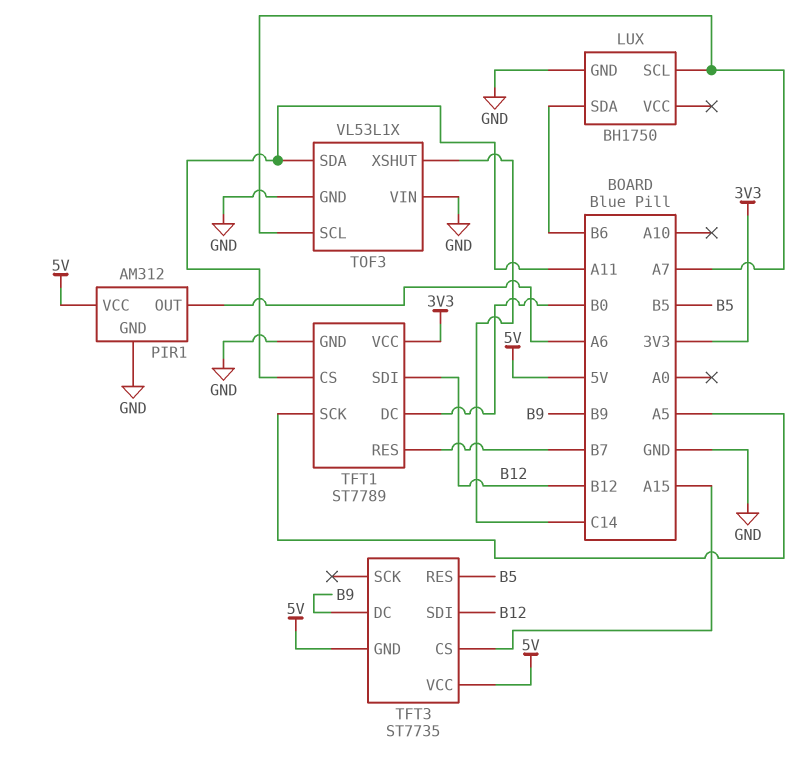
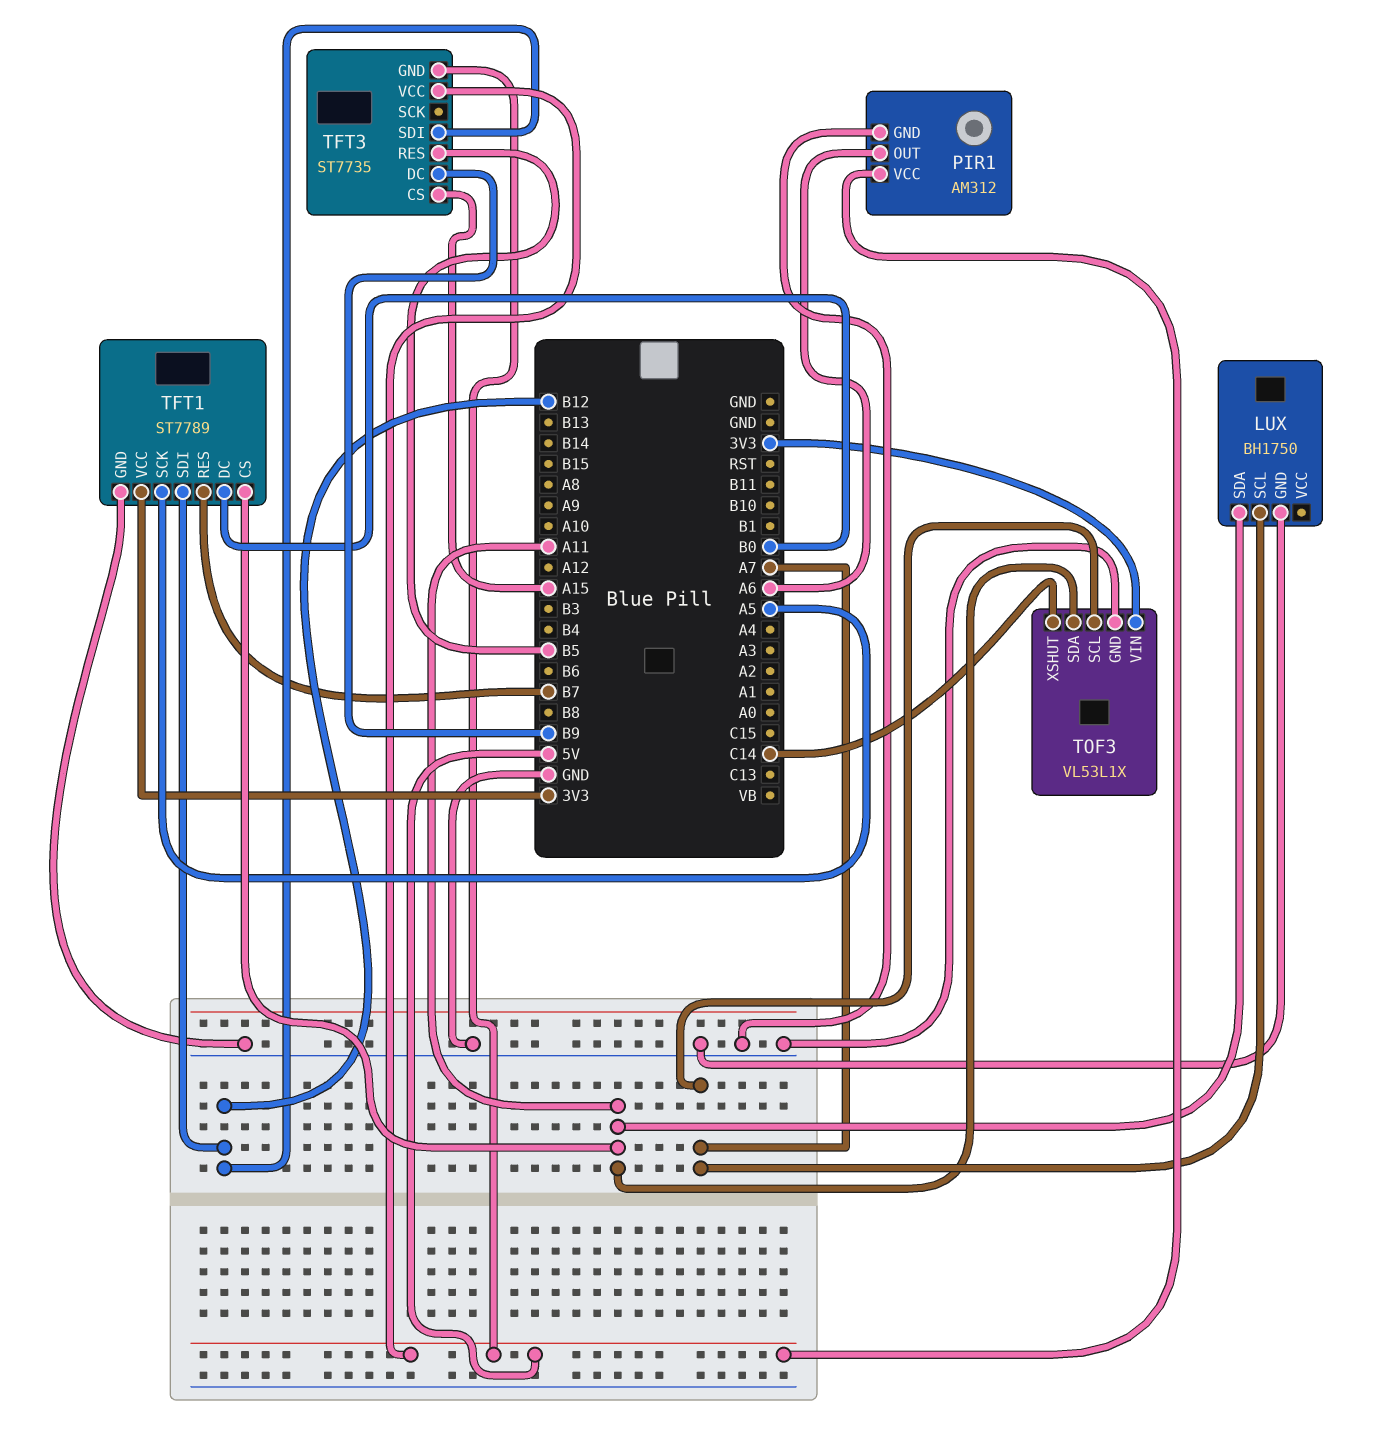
LUX pin SDA: B6 -> A11
TOF3 pin VIN: GND -> 3V3

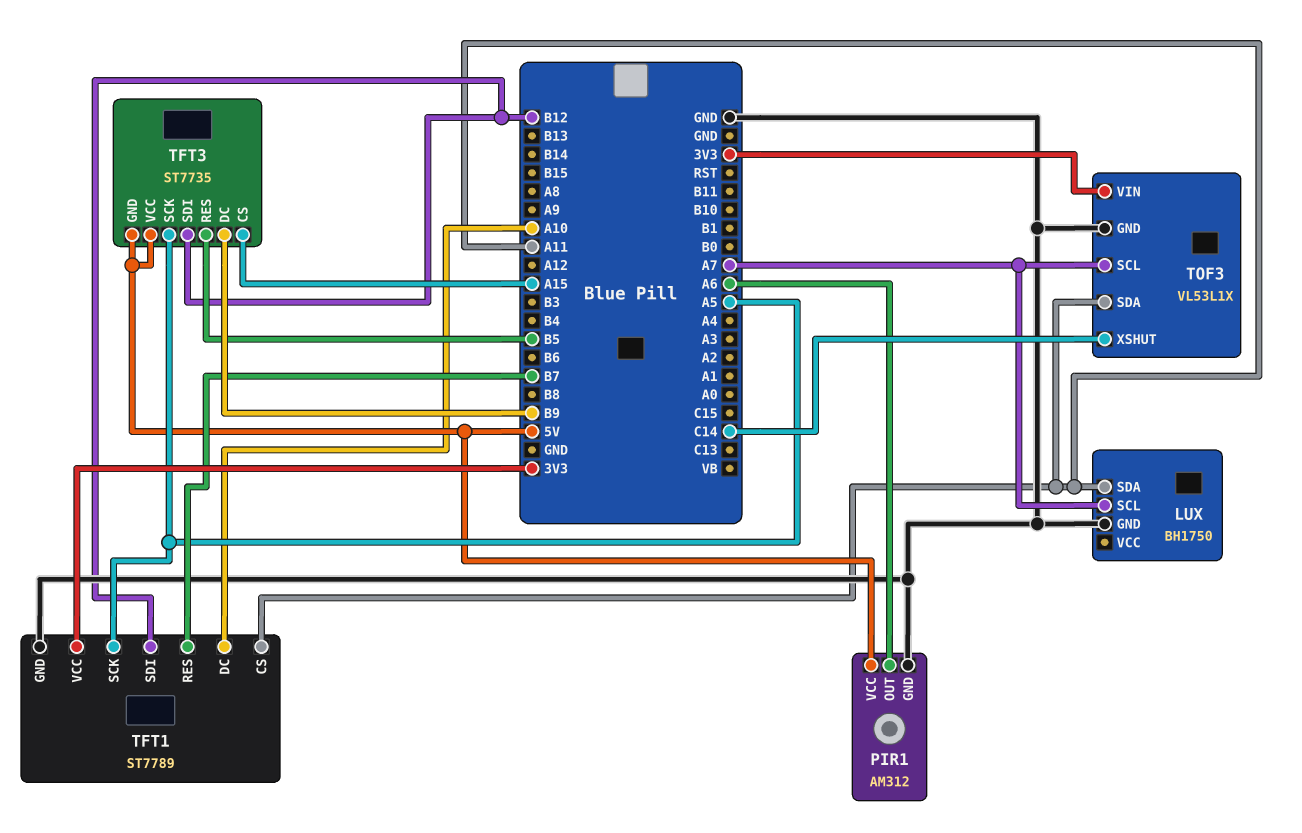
TFT1 pin DC: B0 -> A10
TFT3 pin SCK: none -> A5

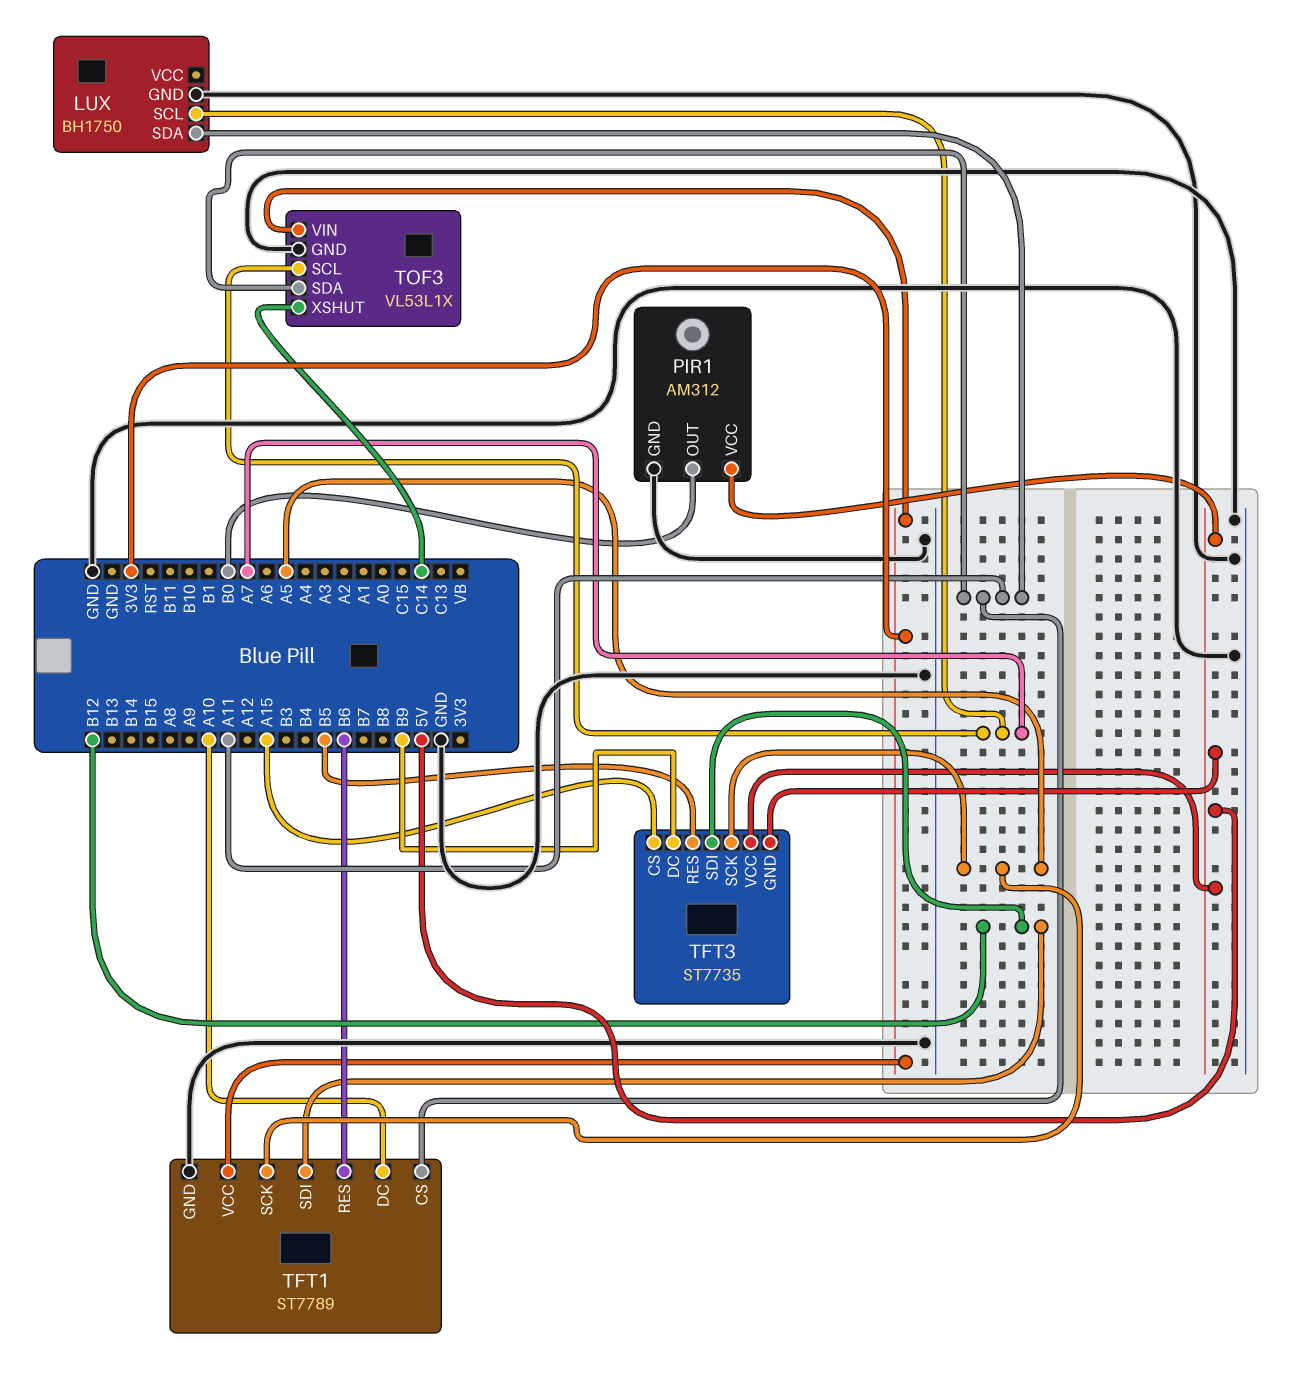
PIR1 pin OUT: A6 -> B0
TFT1 pin RES: B7 -> B6

